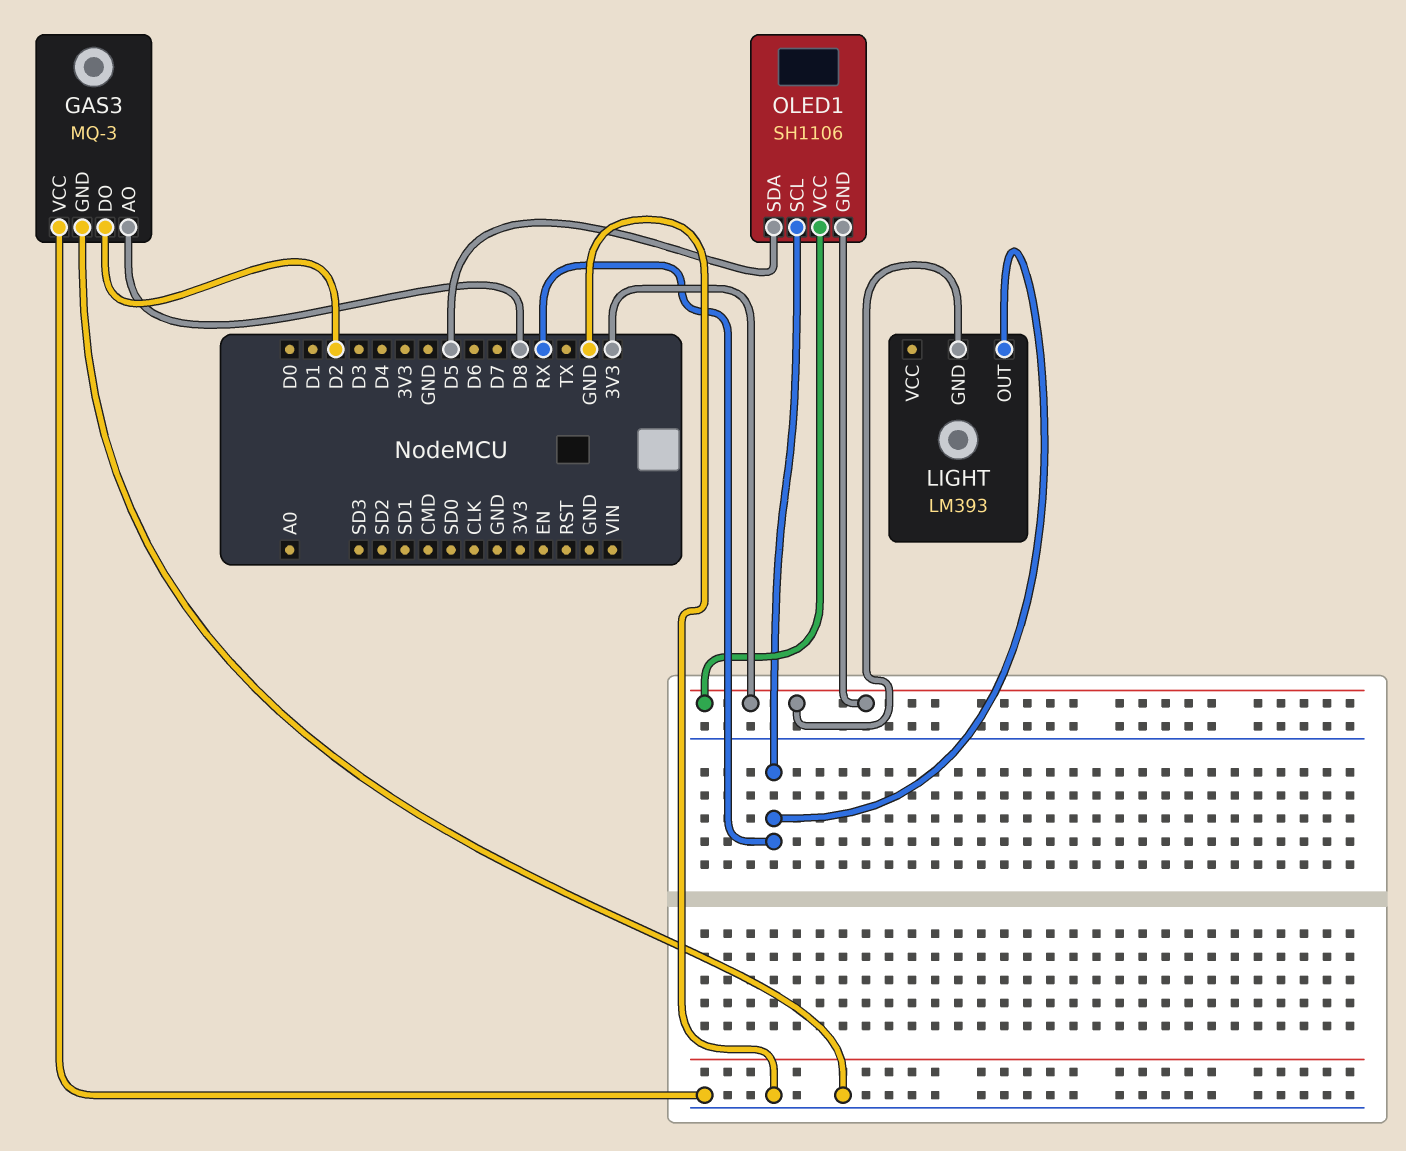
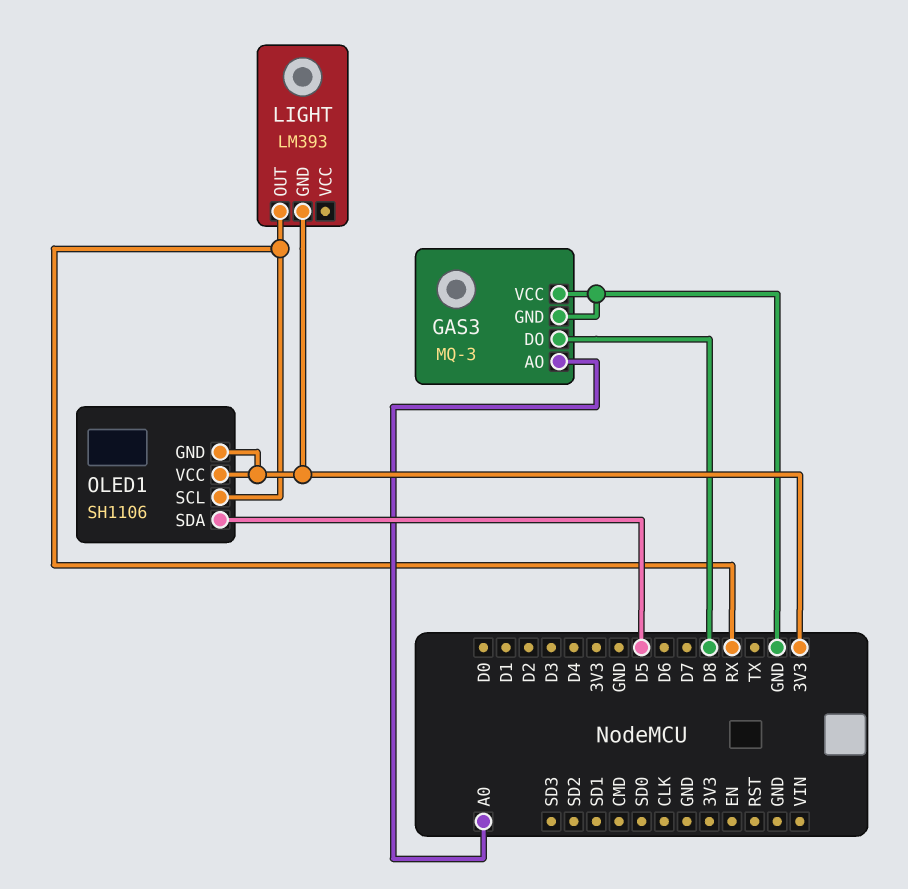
GAS3 pin AO: D8 -> A0
GAS3 pin DO: D2 -> D8

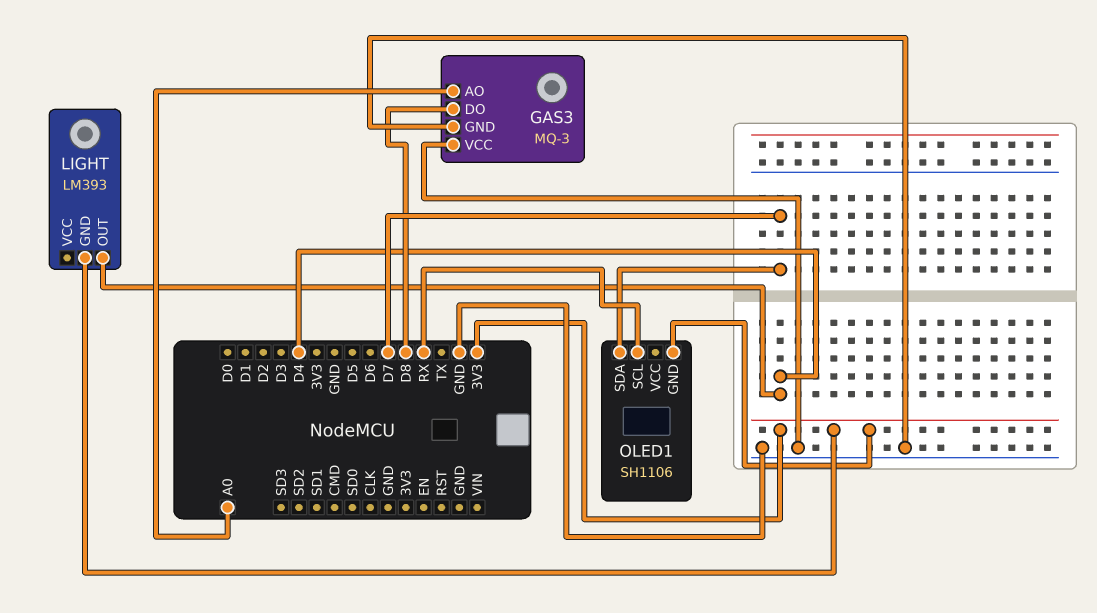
LIGHT pin OUT: RX -> D4
OLED1 pin SDA: D5 -> D7
OLED1 pin VCC: 3V3 -> none

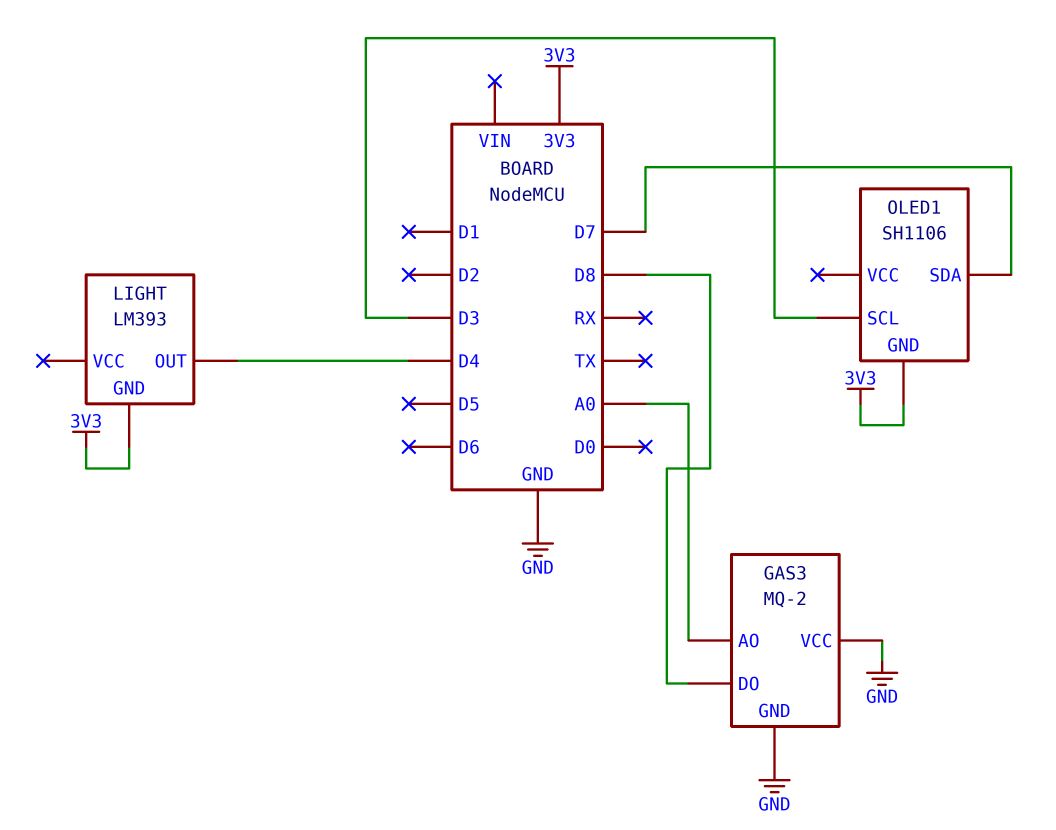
GAS3: MQ-3 -> MQ-2
OLED1 pin SCL: RX -> D3

